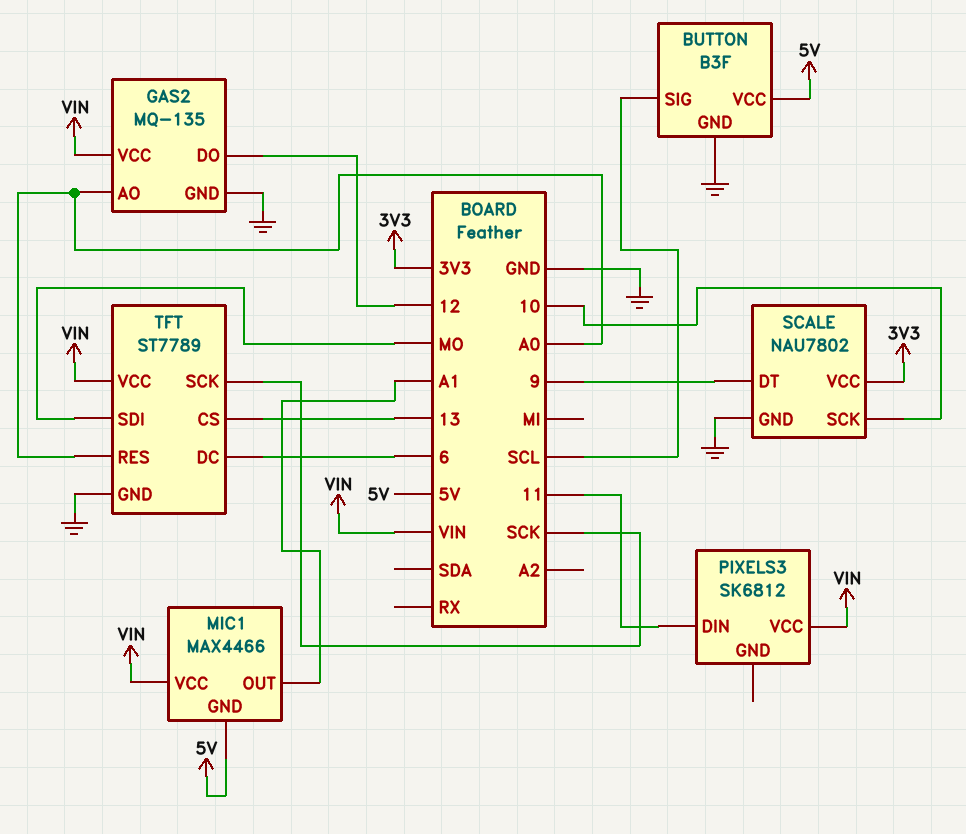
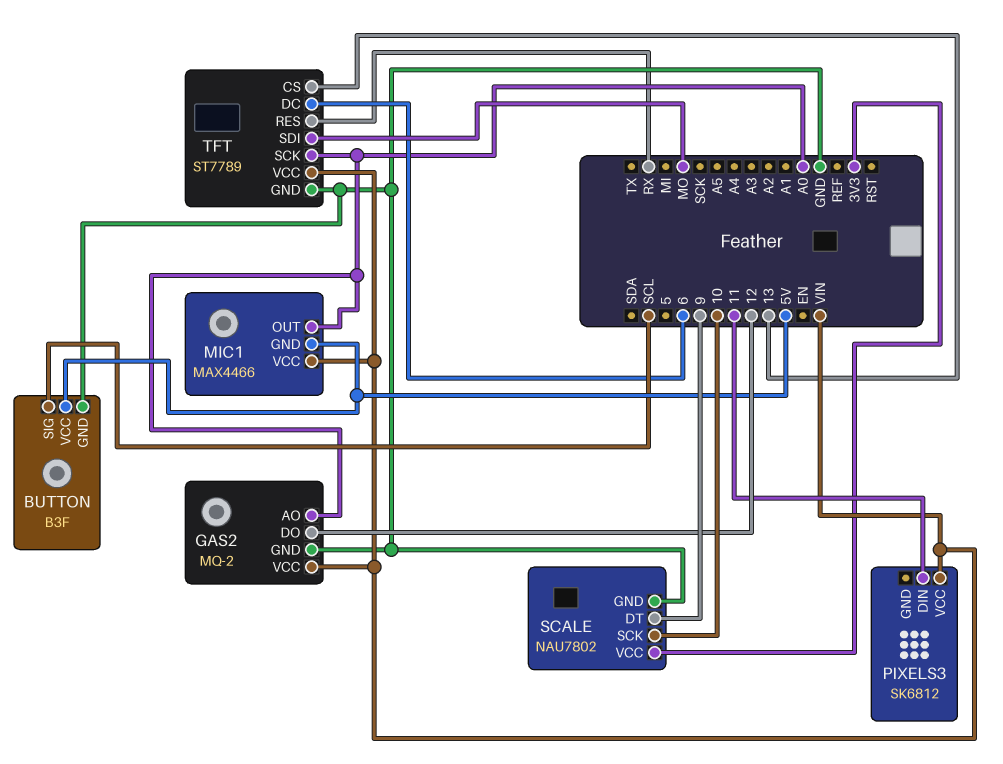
GAS2: MQ-135 -> MQ-2
MIC1 pin OUT: A1 -> A0
TFT pin RES: A0 -> RX
TFT pin SCK: SCK -> A0

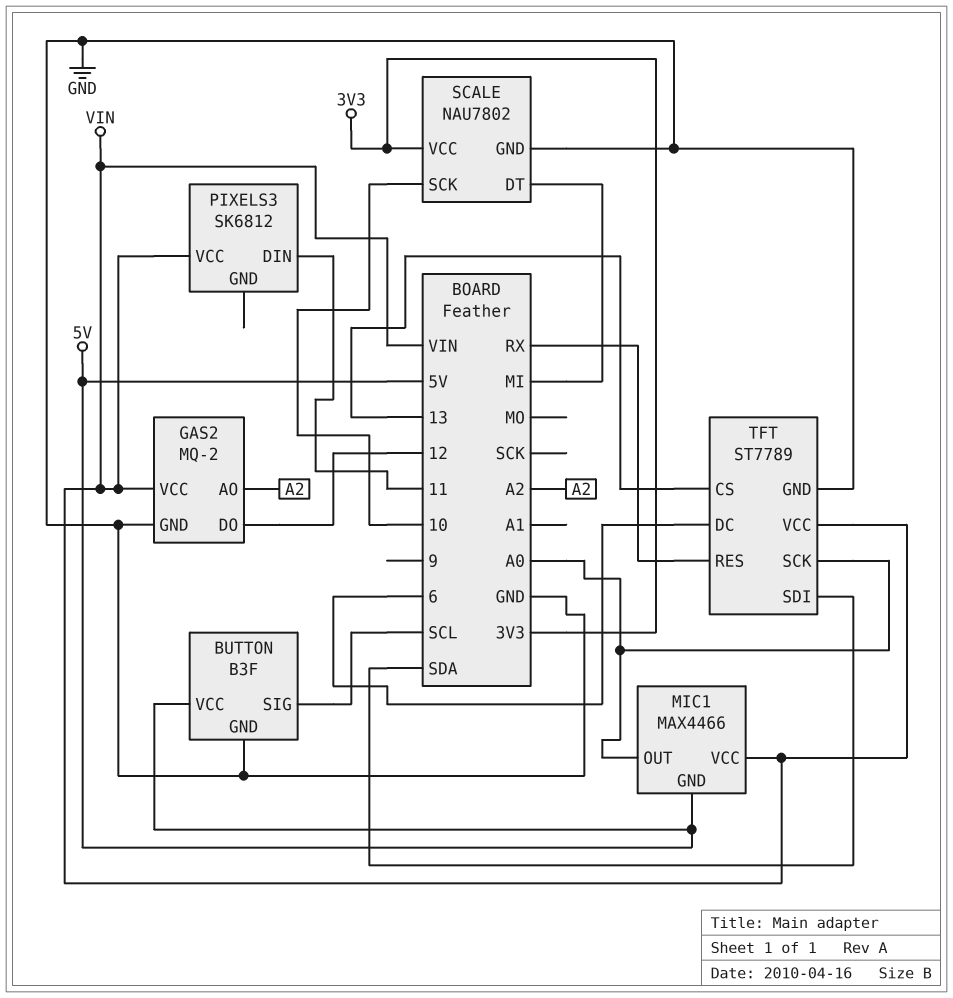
GAS2 pin AO: A0 -> A2
SCALE pin DT: 9 -> MI
TFT pin SDI: MO -> SDA

